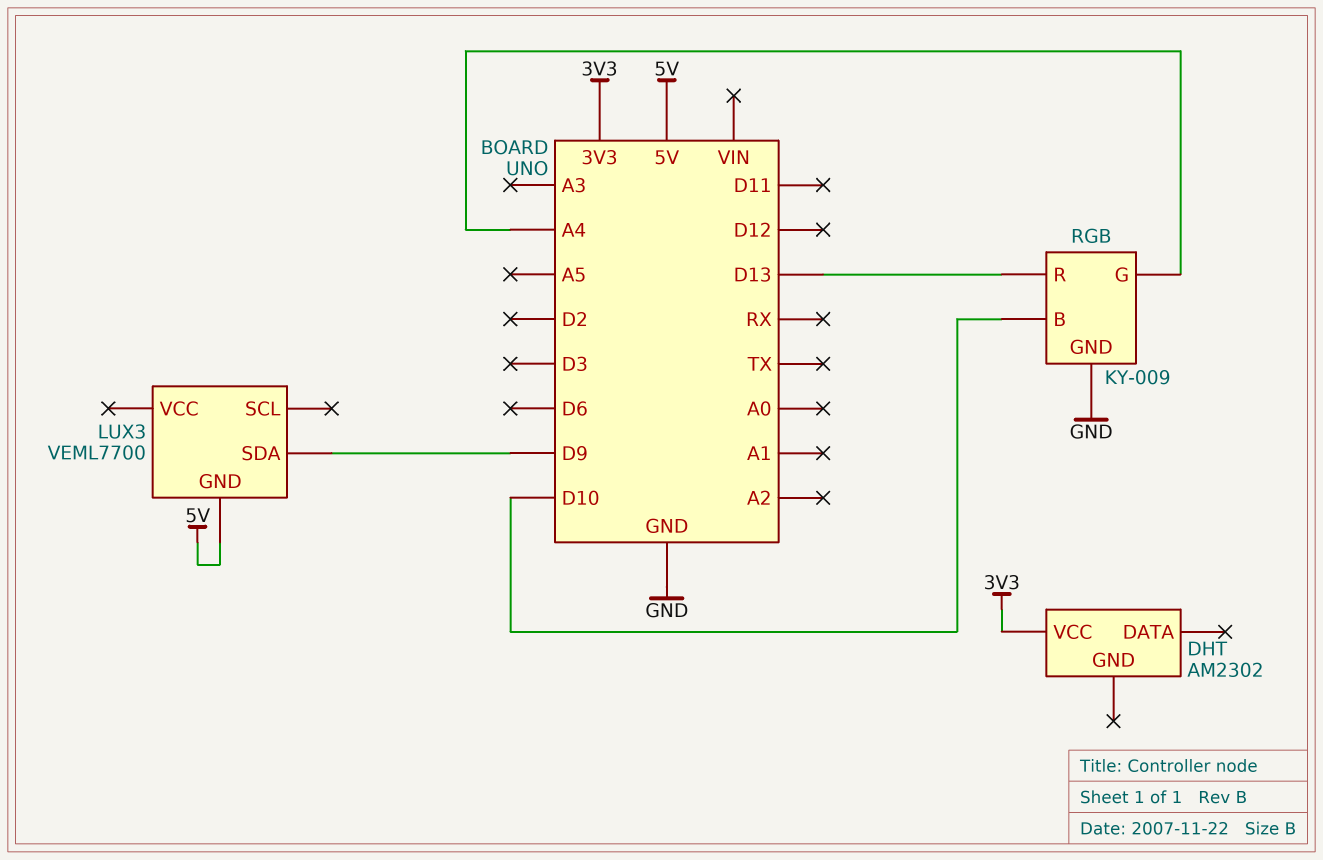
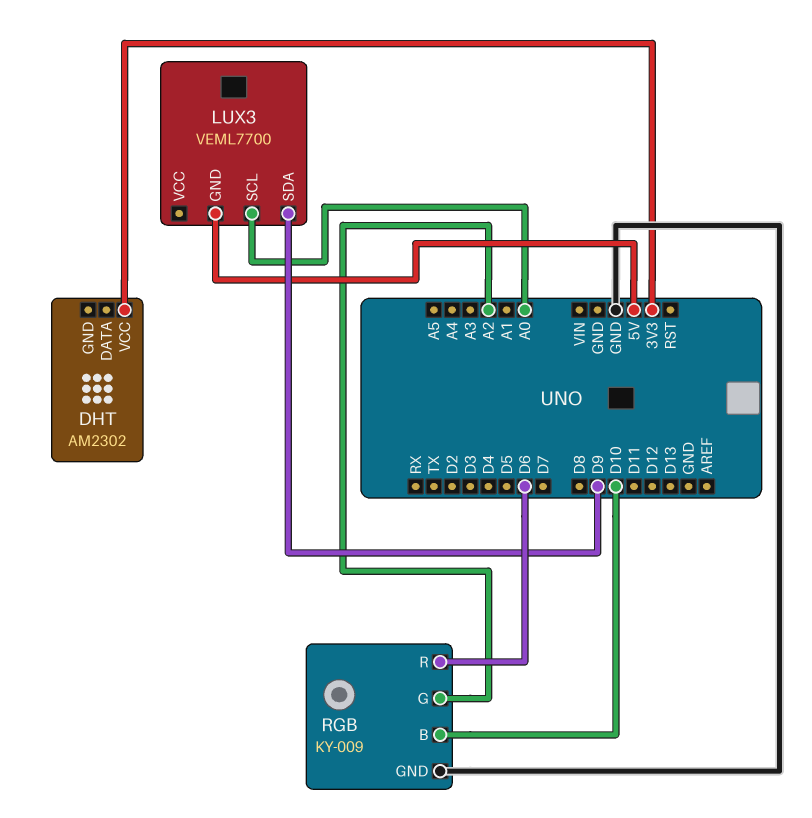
LUX3 pin SCL: none -> A0
RGB pin G: A4 -> A2
RGB pin R: D13 -> D6

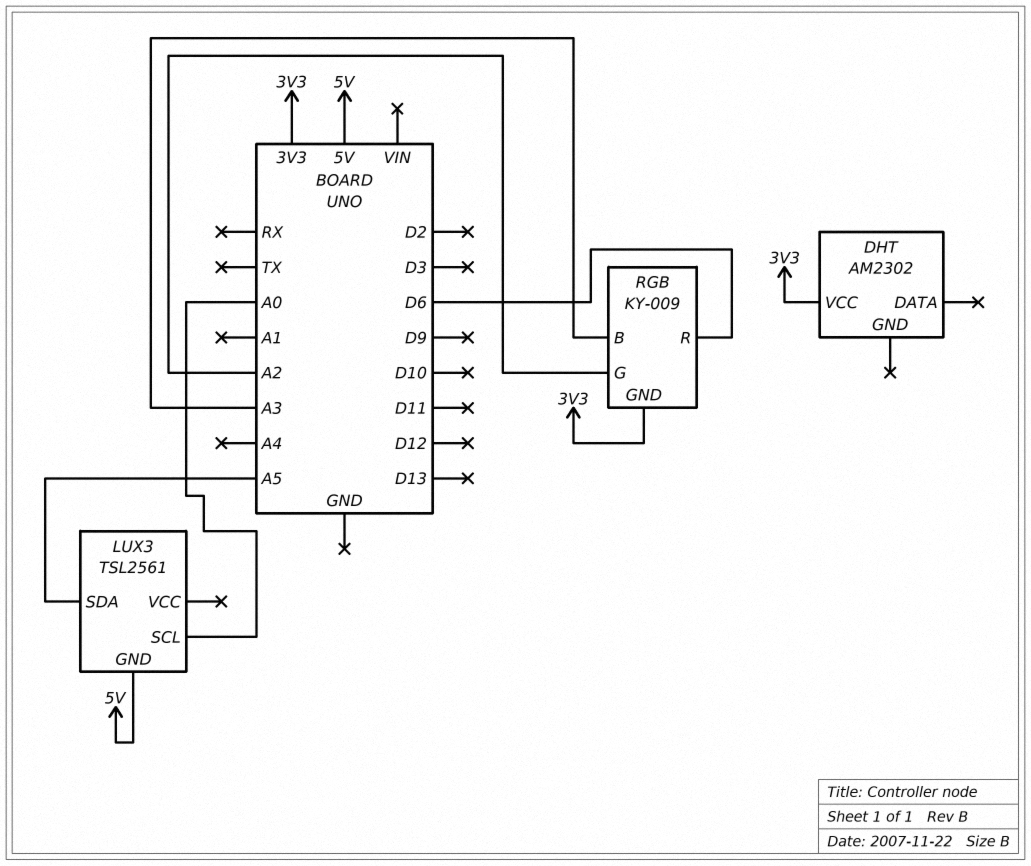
LUX3: VEML7700 -> TSL2561
LUX3 pin SDA: D9 -> A5
RGB pin B: D10 -> A3
RGB pin GND: GND -> 3V3

